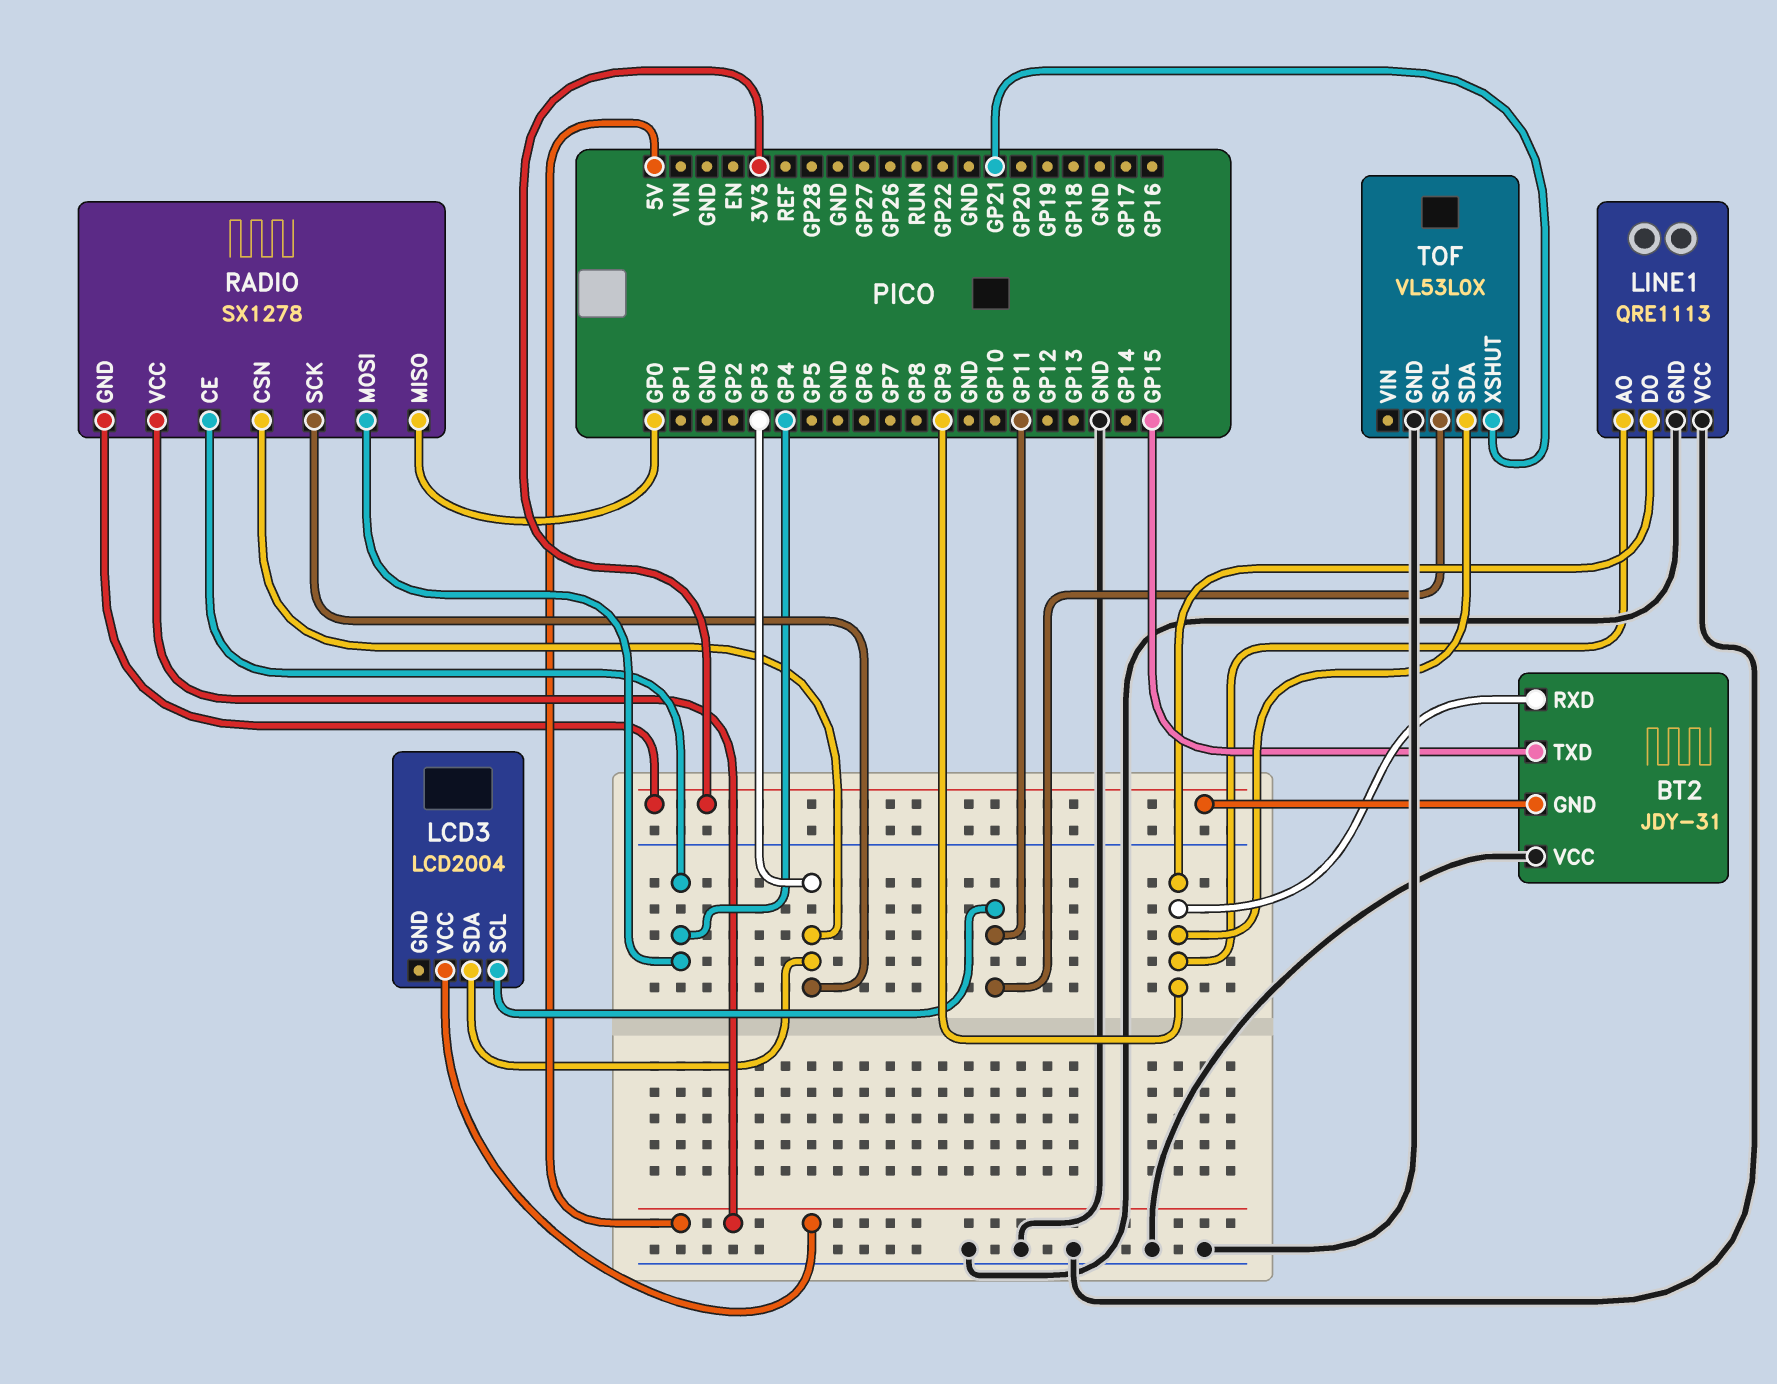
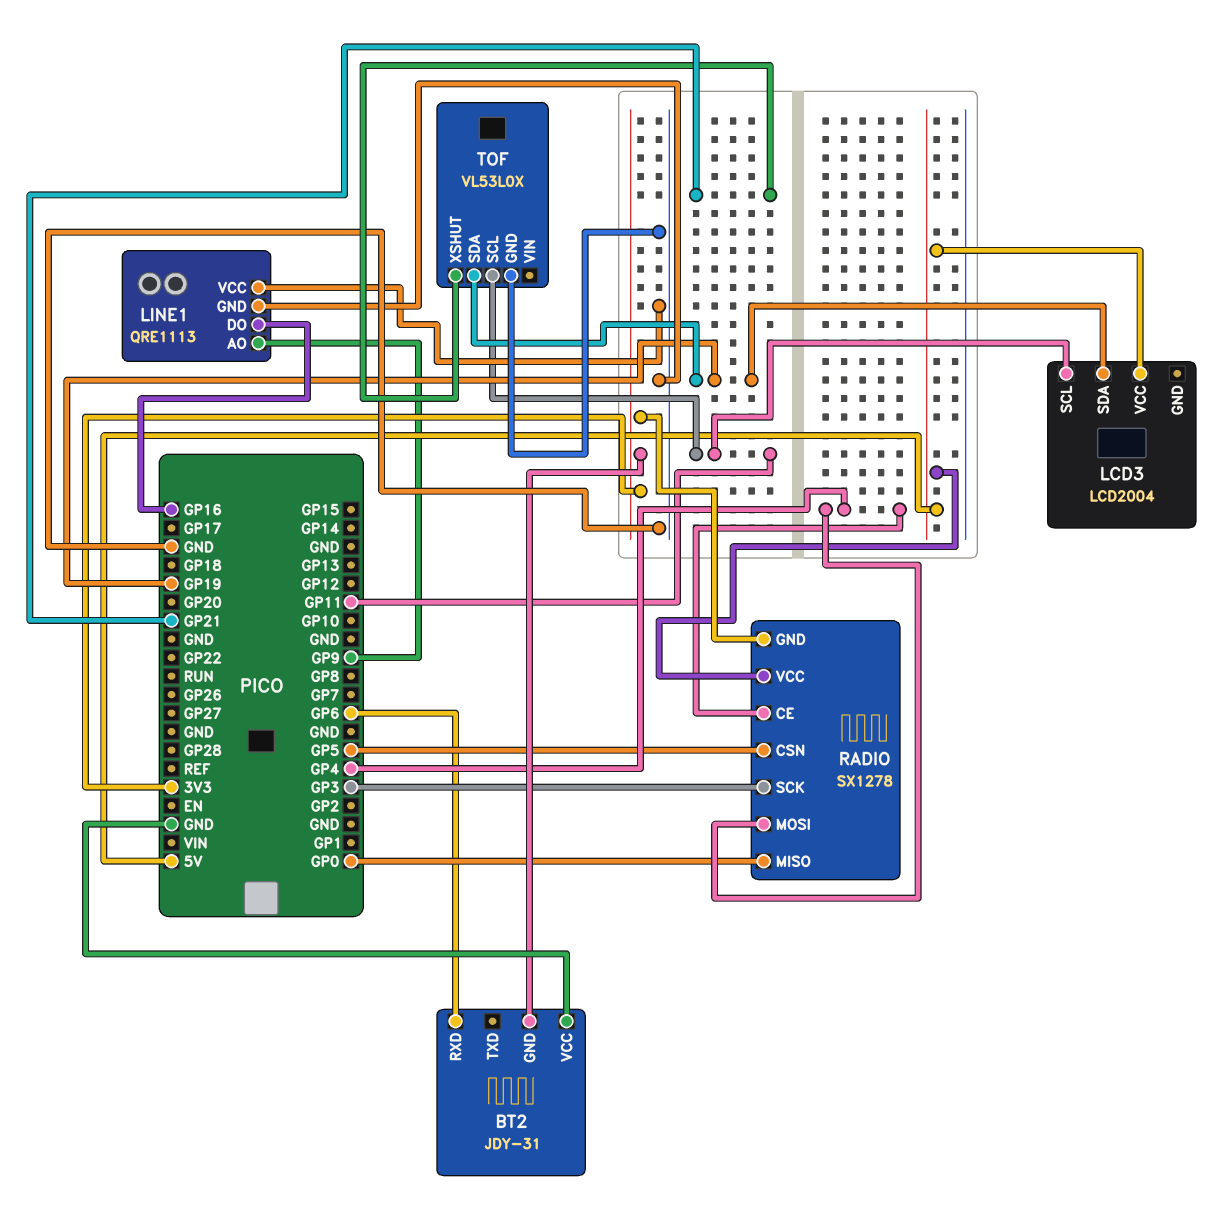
BT2 pin RXD: GP9 -> GP6
BT2 pin TXD: GP15 -> none
LCD3 pin SDA: GP3 -> GP19
LINE1 pin DO: GP9 -> GP16
RADIO pin CSN: GP3 -> GP5
TOF pin SDA: GP9 -> GP19

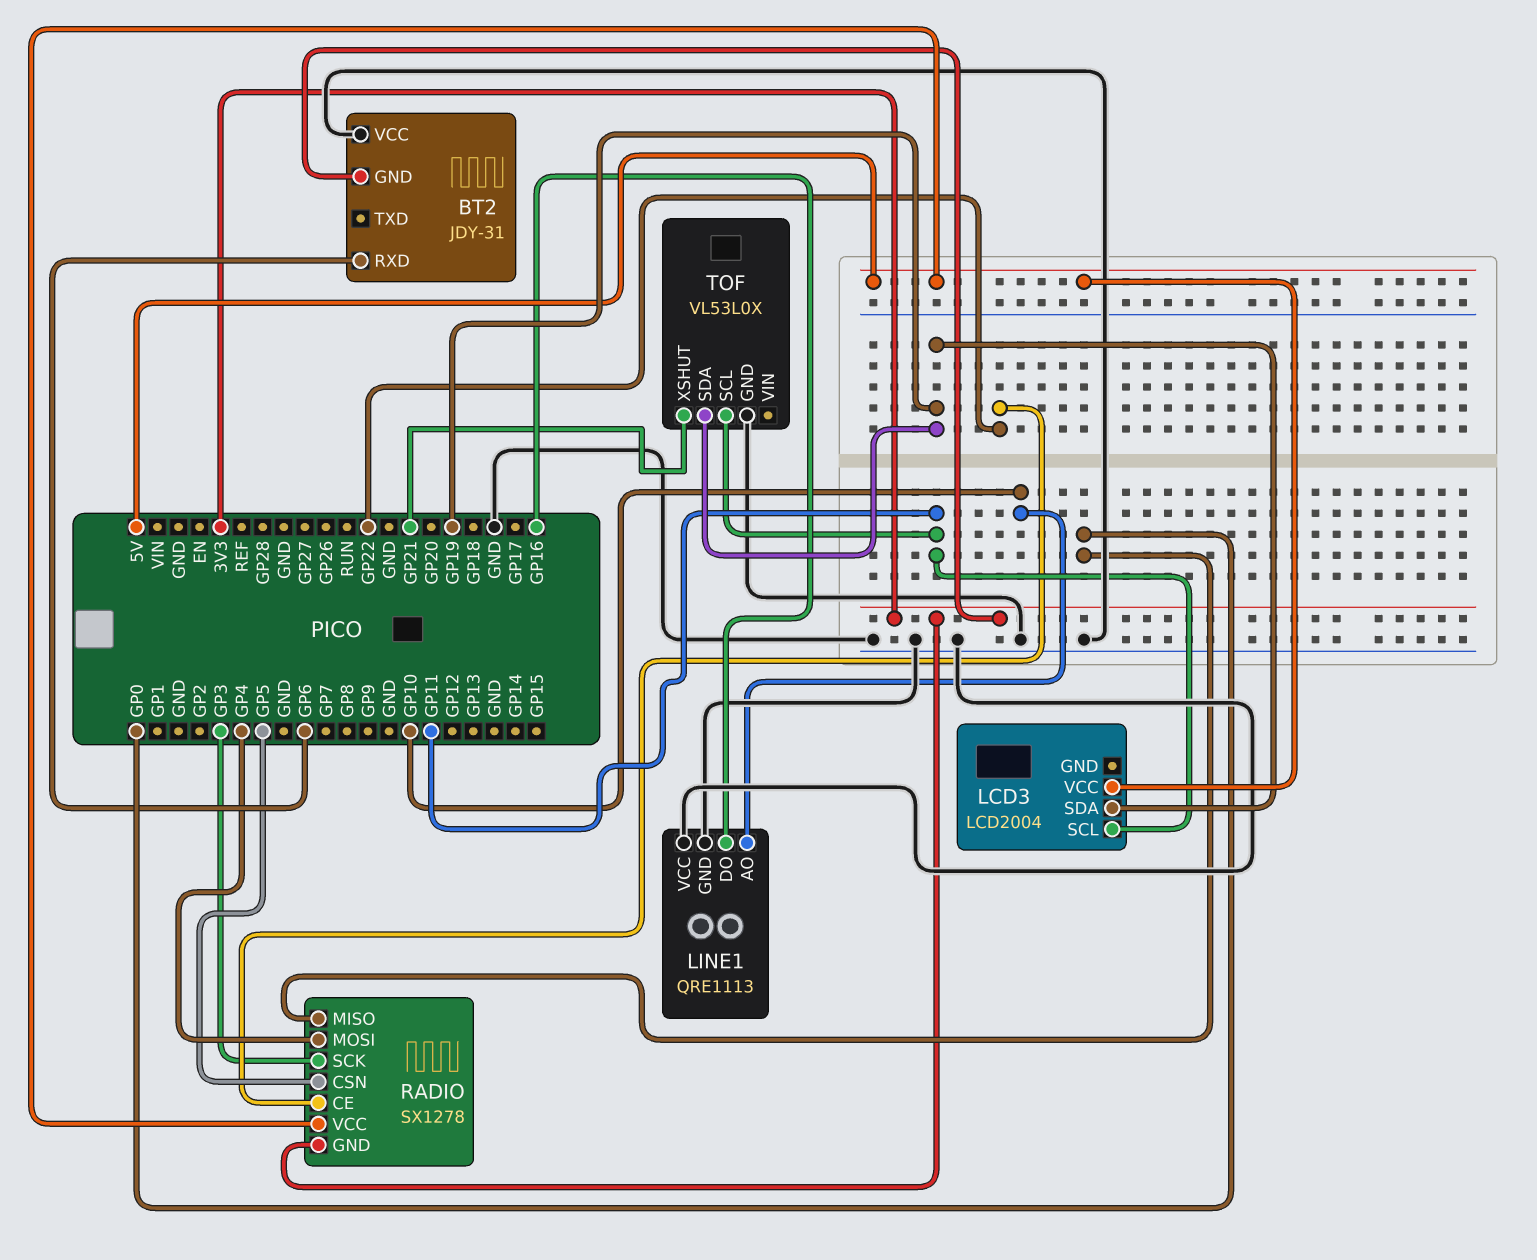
LINE1 pin AO: GP9 -> GP10
RADIO pin CE: GP4 -> GP22

